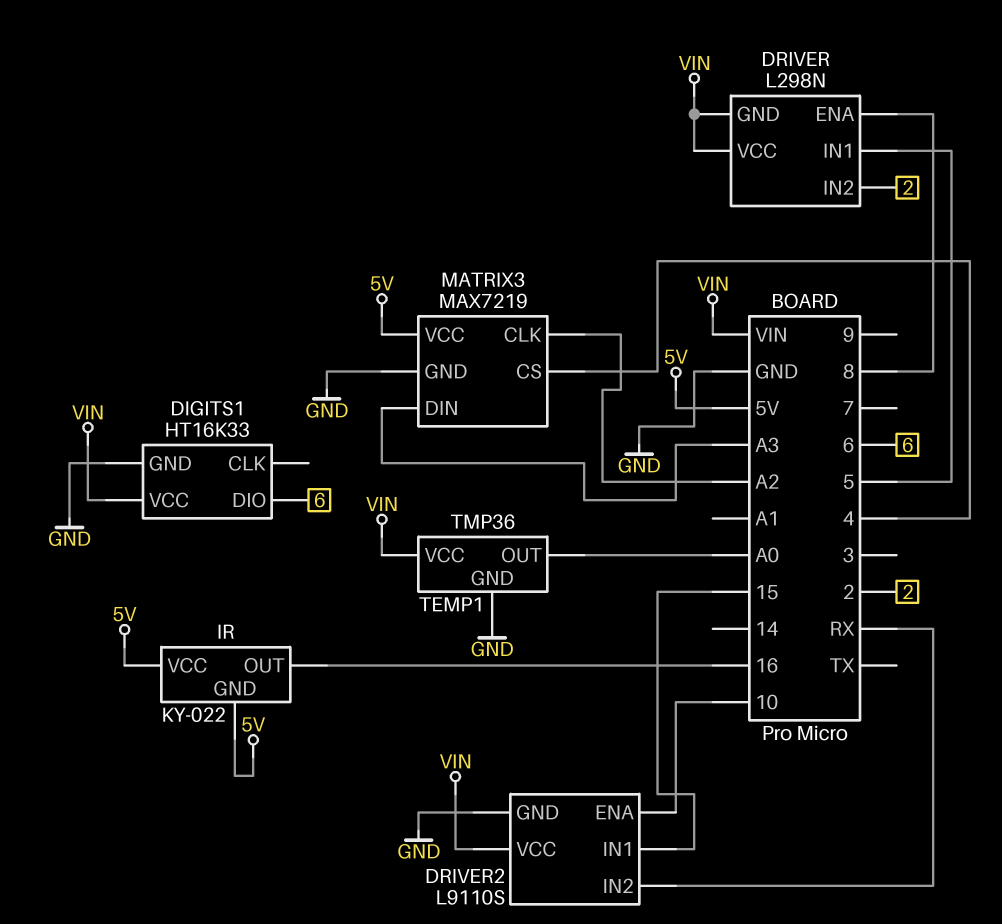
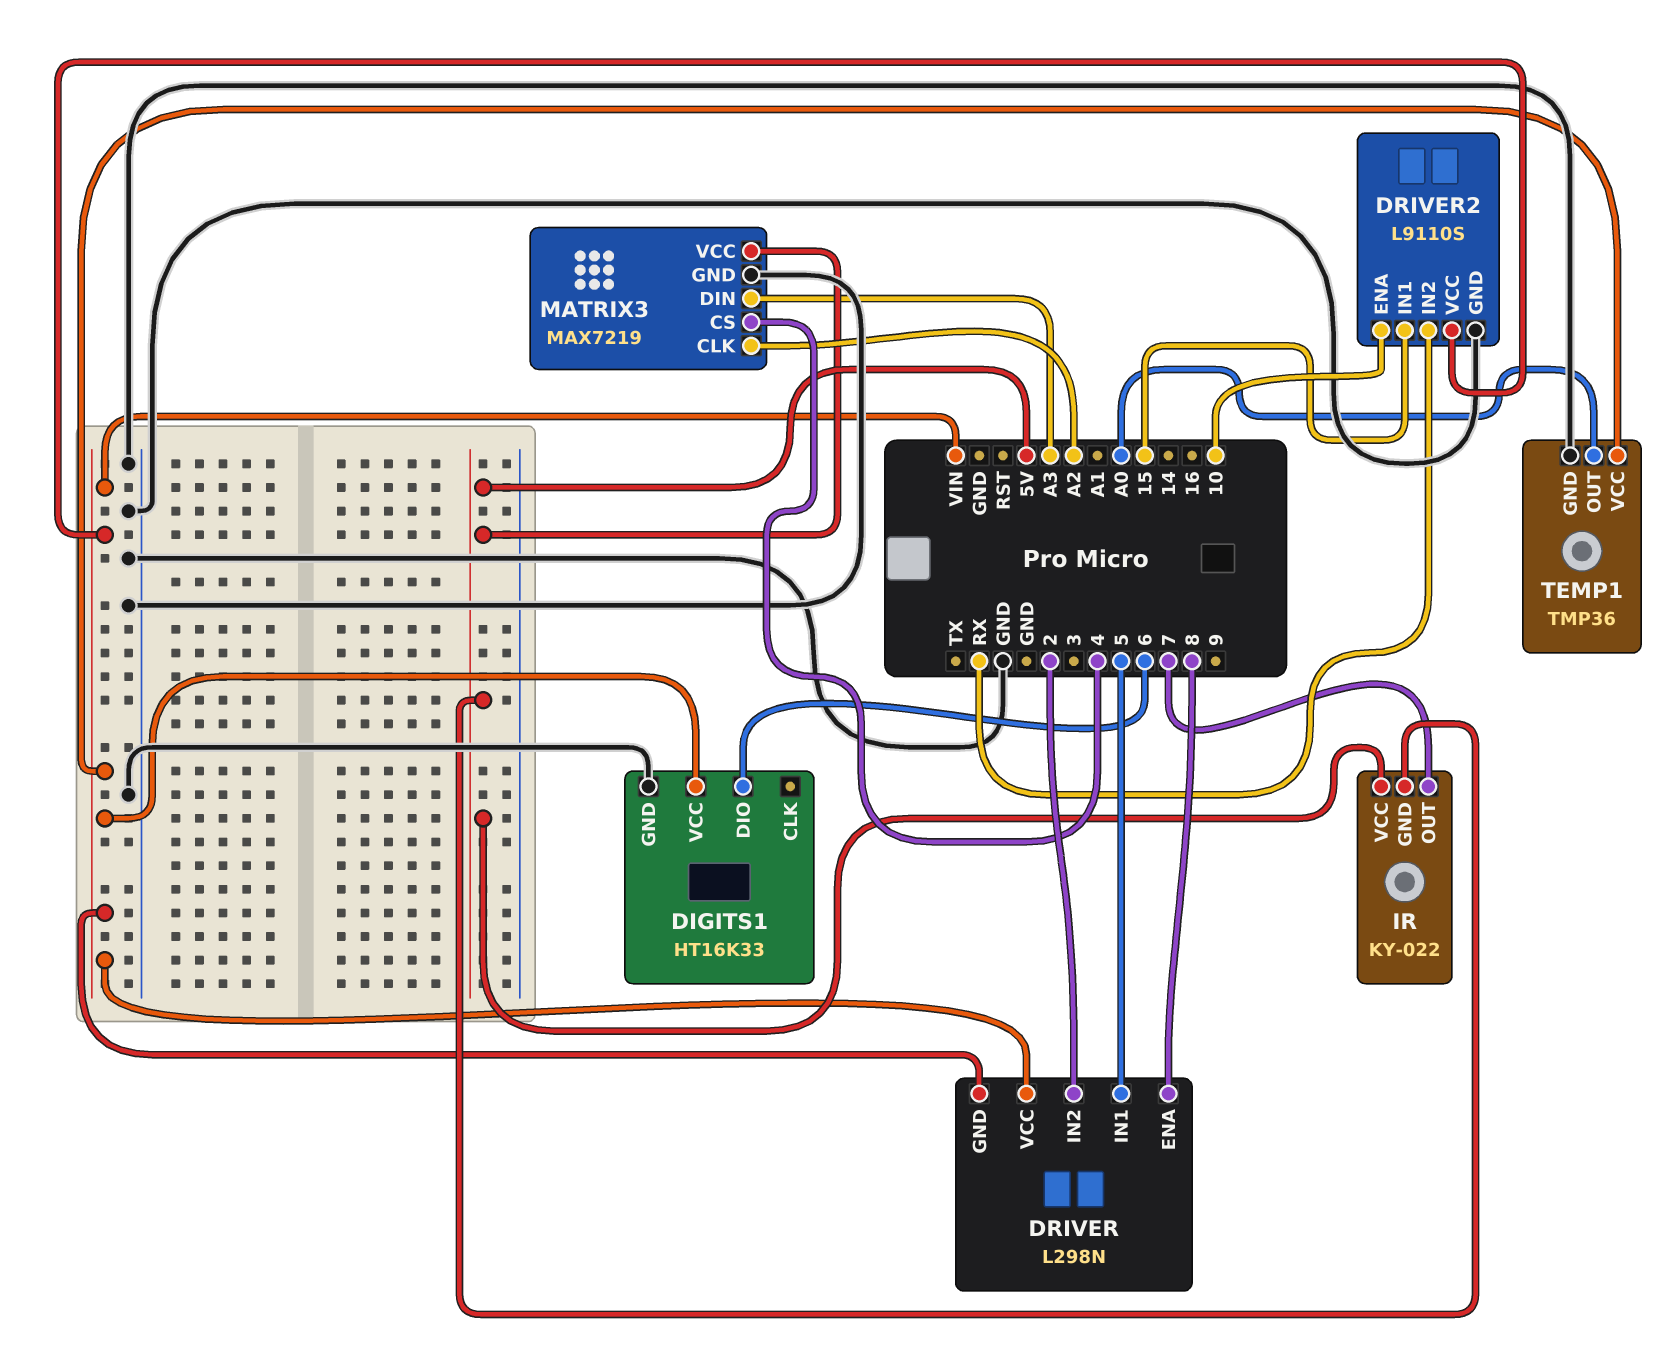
IR pin OUT: 16 -> 7

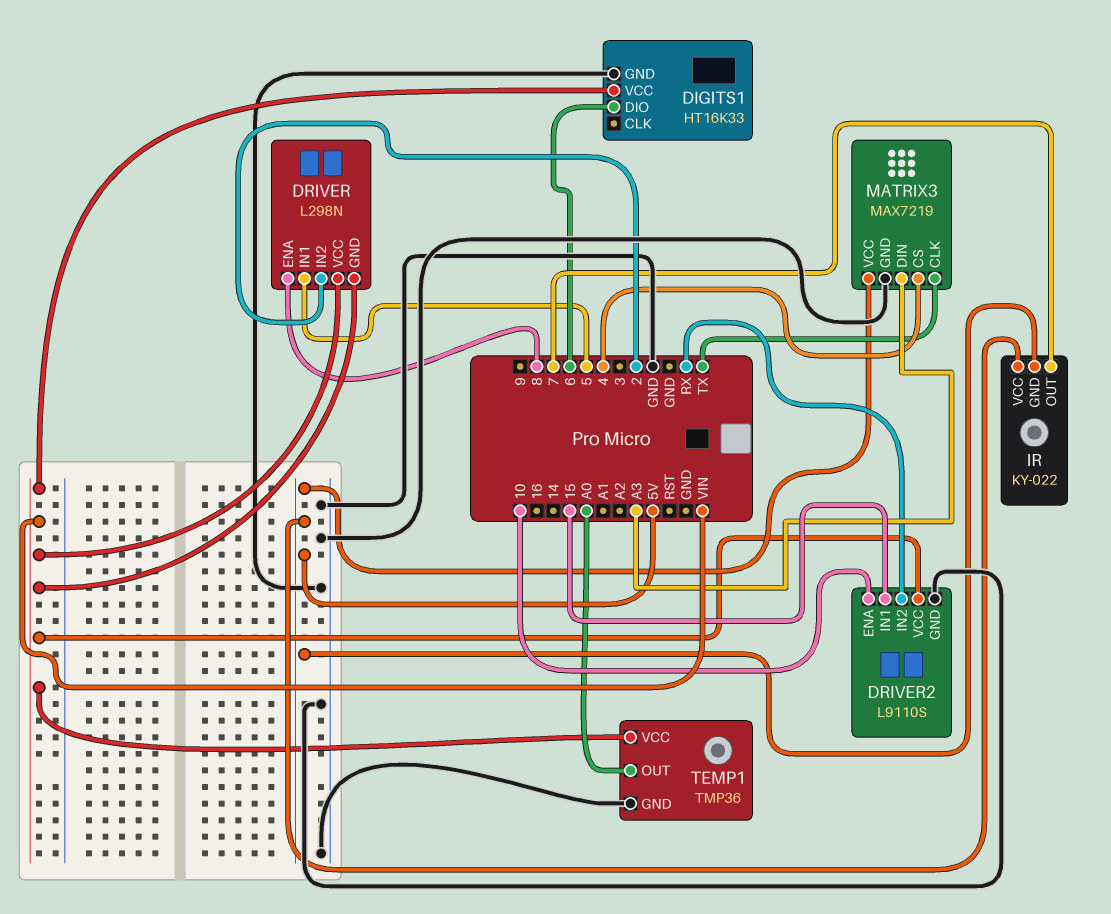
MATRIX3 pin CLK: A2 -> TX

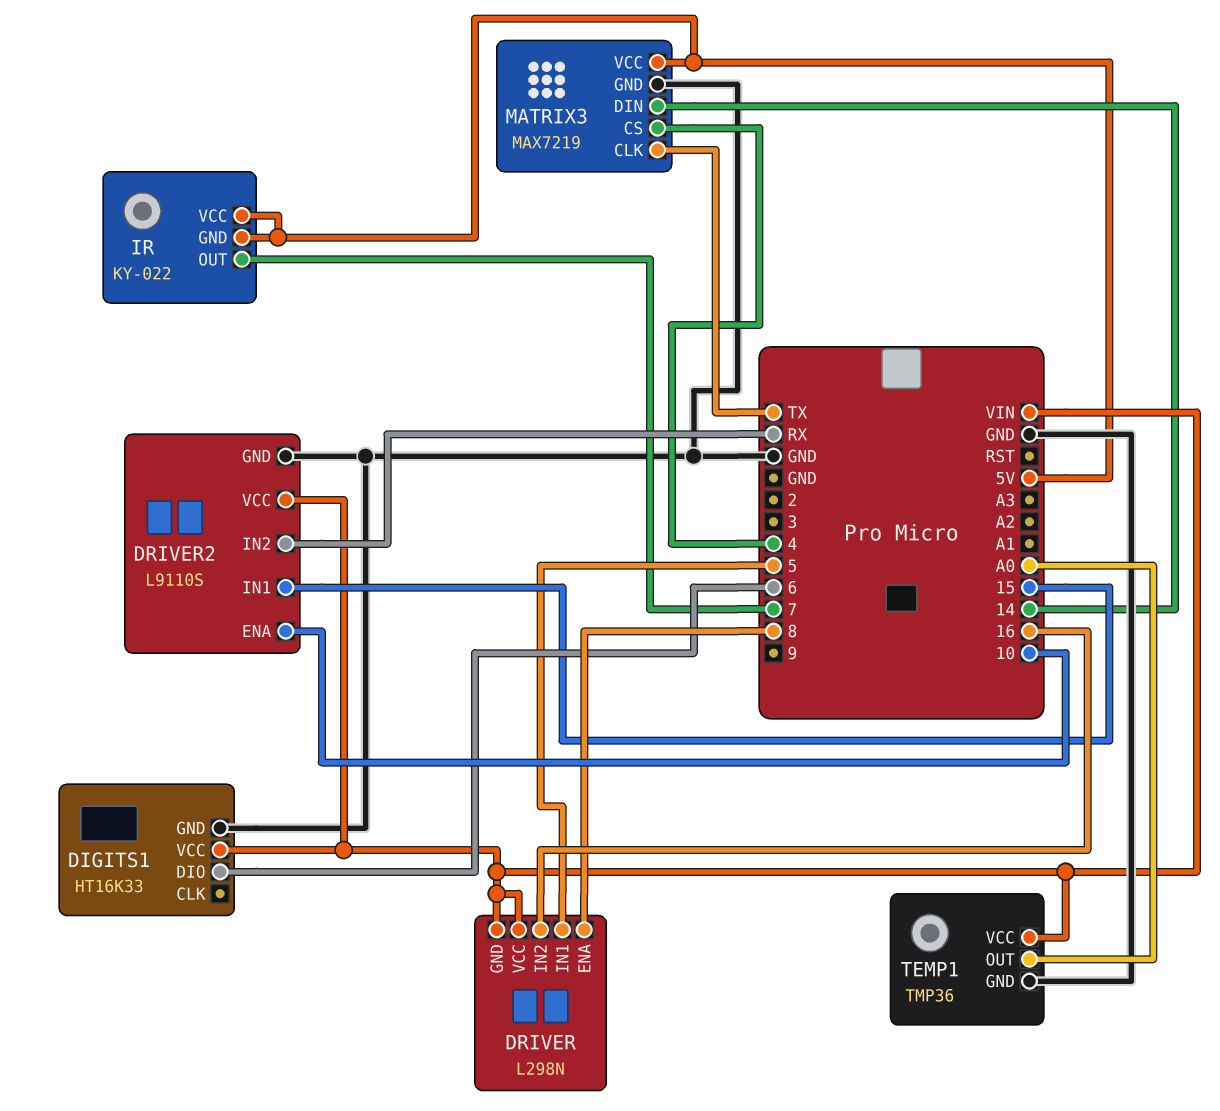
DRIVER pin IN2: 2 -> 16
MATRIX3 pin DIN: A3 -> 14

